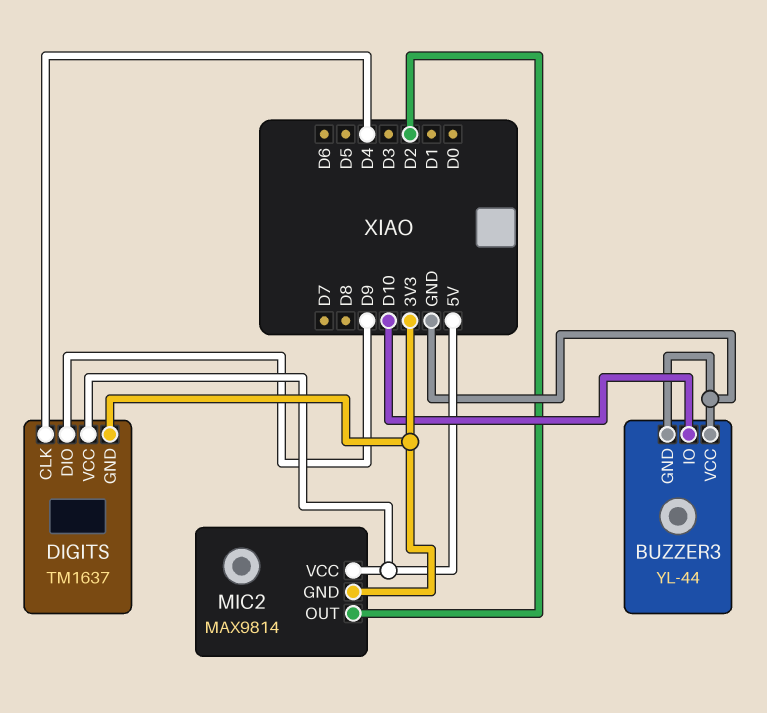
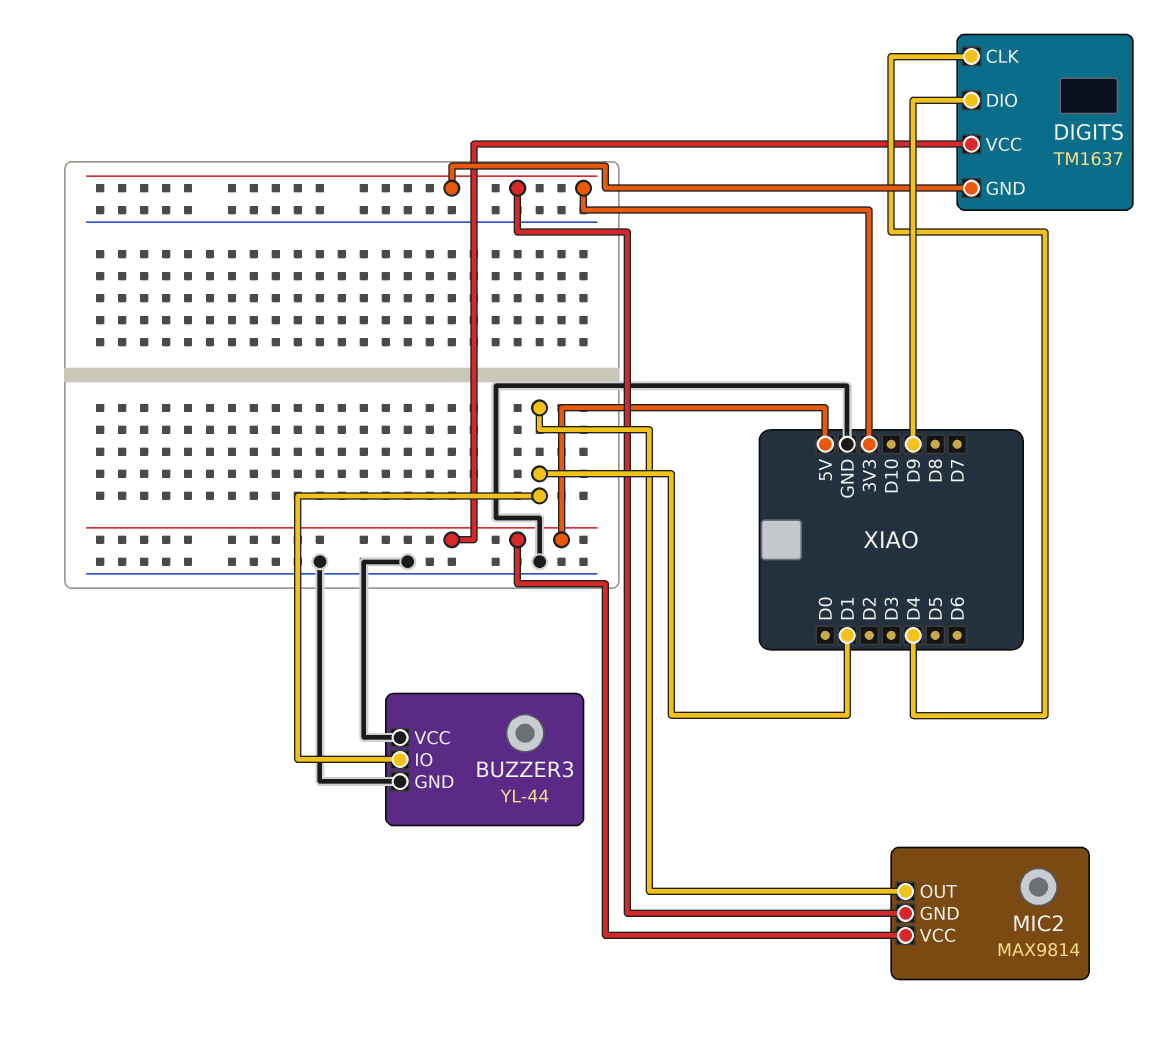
BUZZER3 pin IO: D10 -> D1
MIC2 pin OUT: D2 -> D1

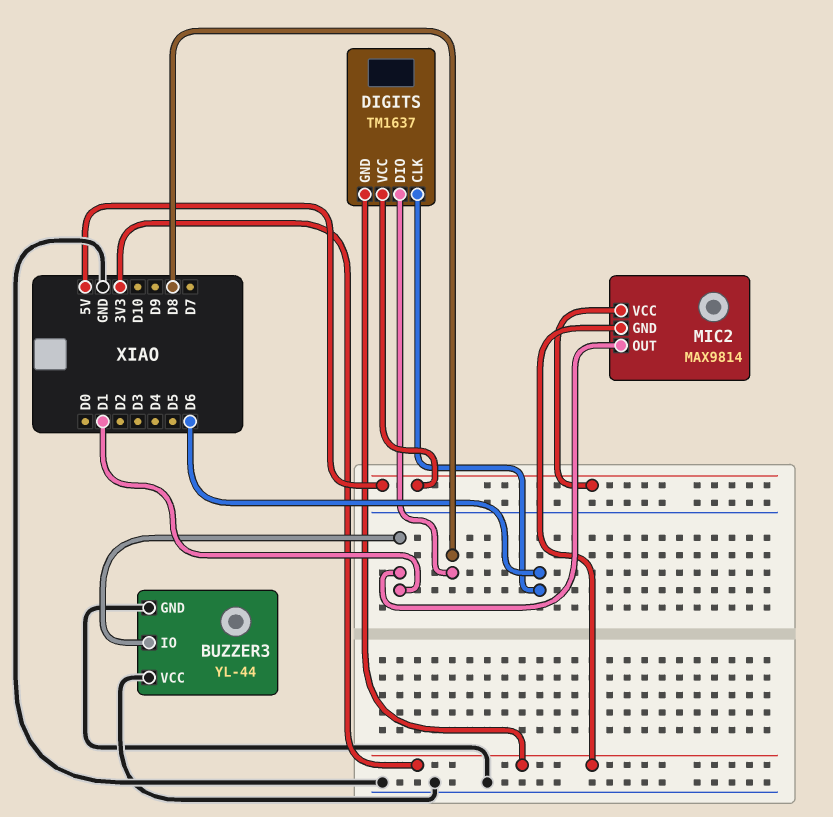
DIGITS pin CLK: D4 -> D6
DIGITS pin DIO: D9 -> D8

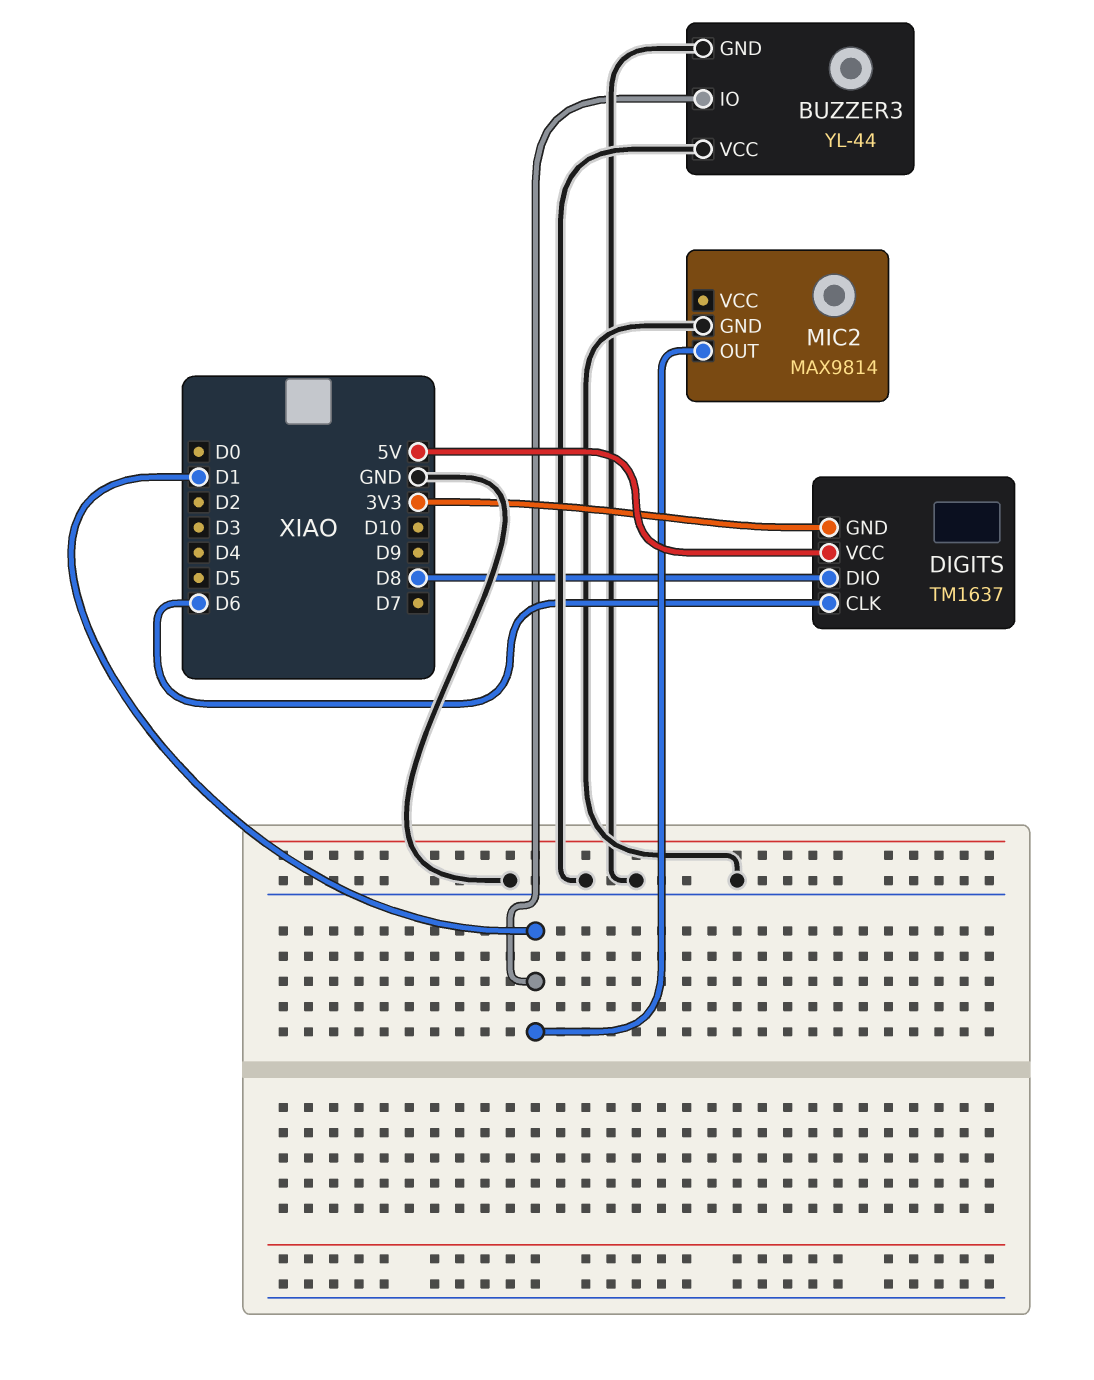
MIC2 pin GND: 3V3 -> GND
MIC2 pin VCC: 5V -> none

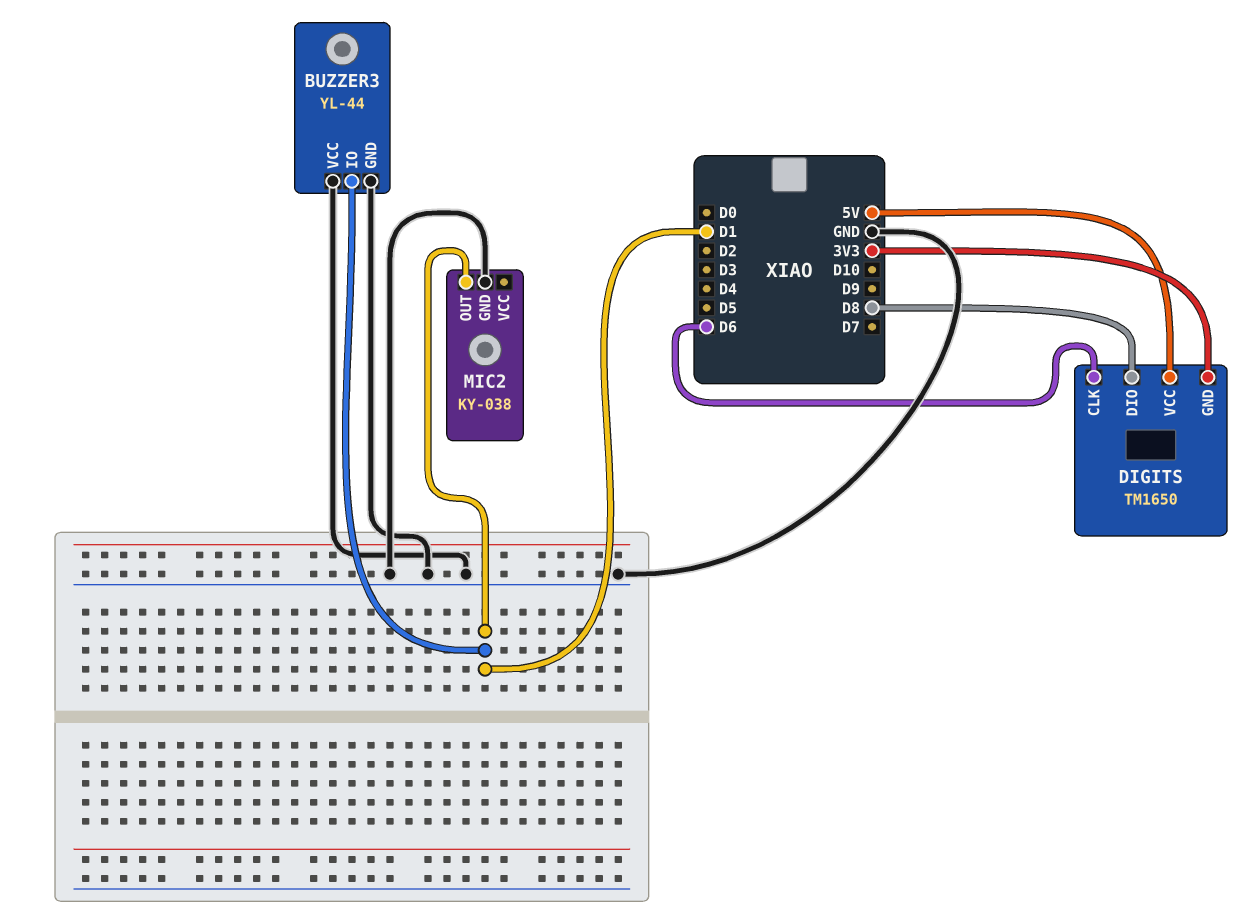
DIGITS: TM1637 -> TM1650
MIC2: MAX9814 -> KY-038

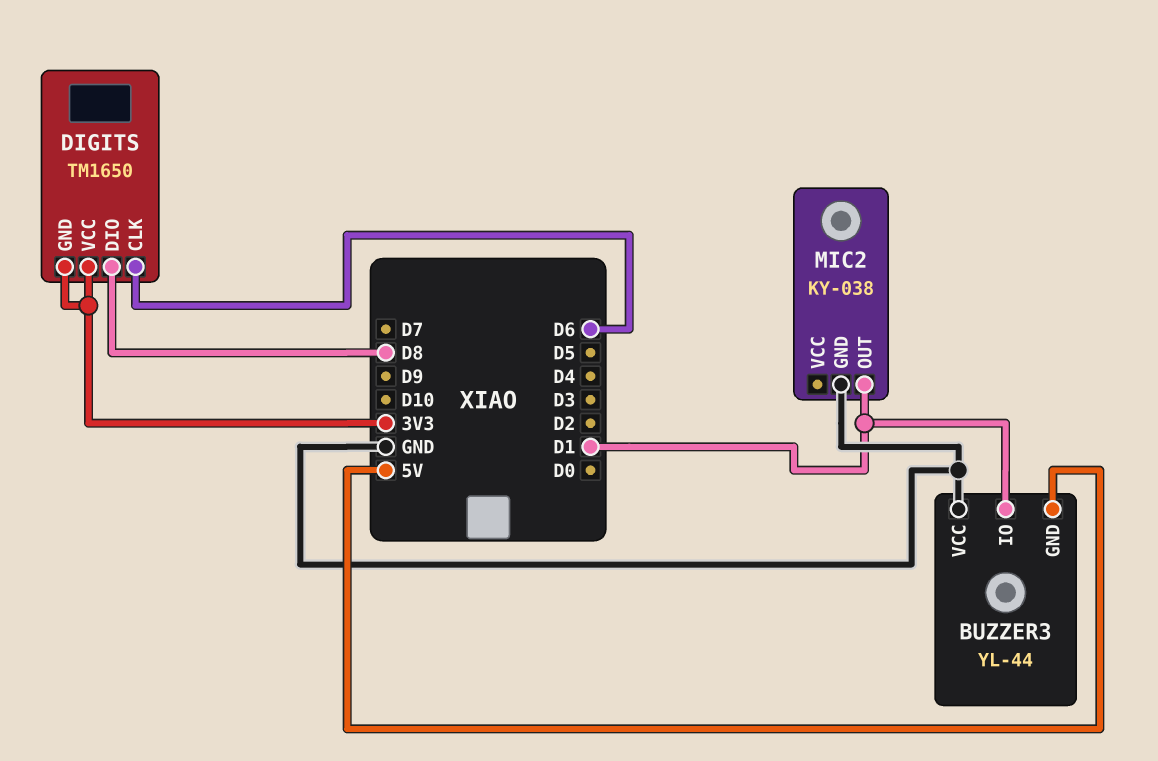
BUZZER3 pin GND: GND -> 5V
DIGITS pin VCC: 5V -> 3V3

